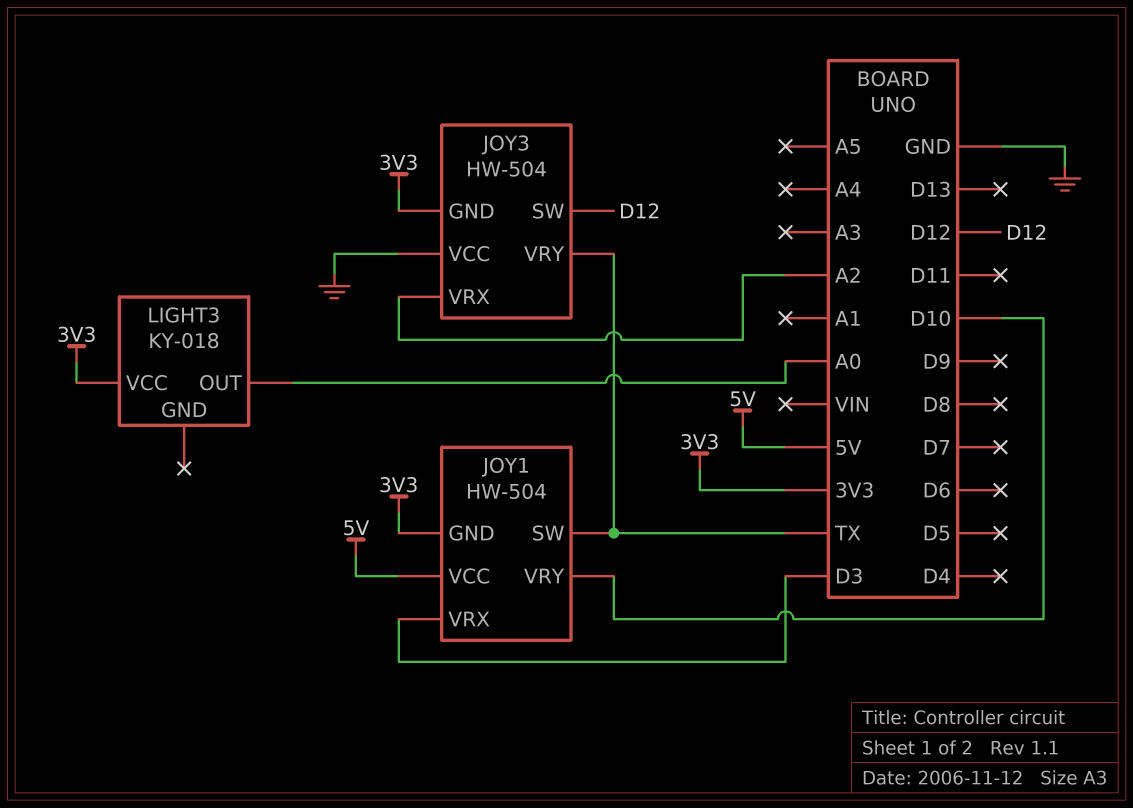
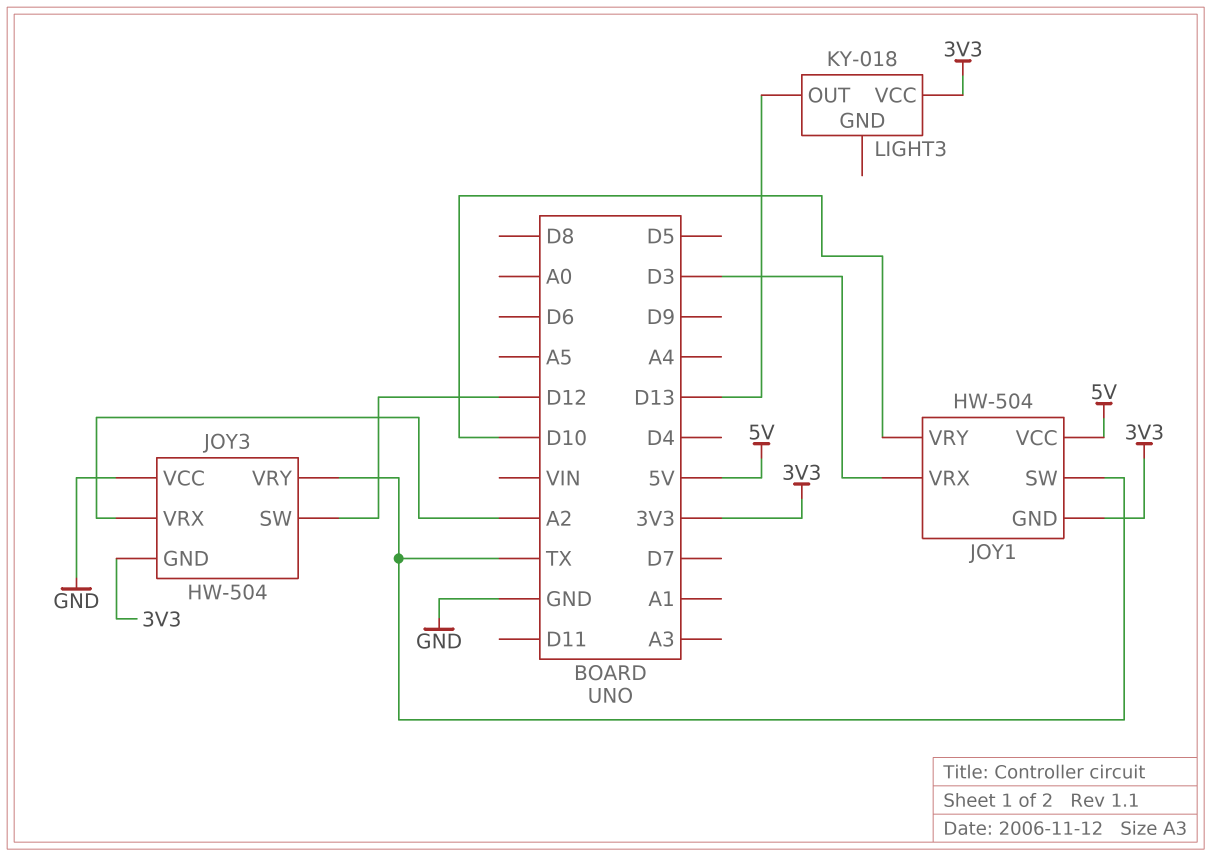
LIGHT3 pin OUT: A0 -> D13

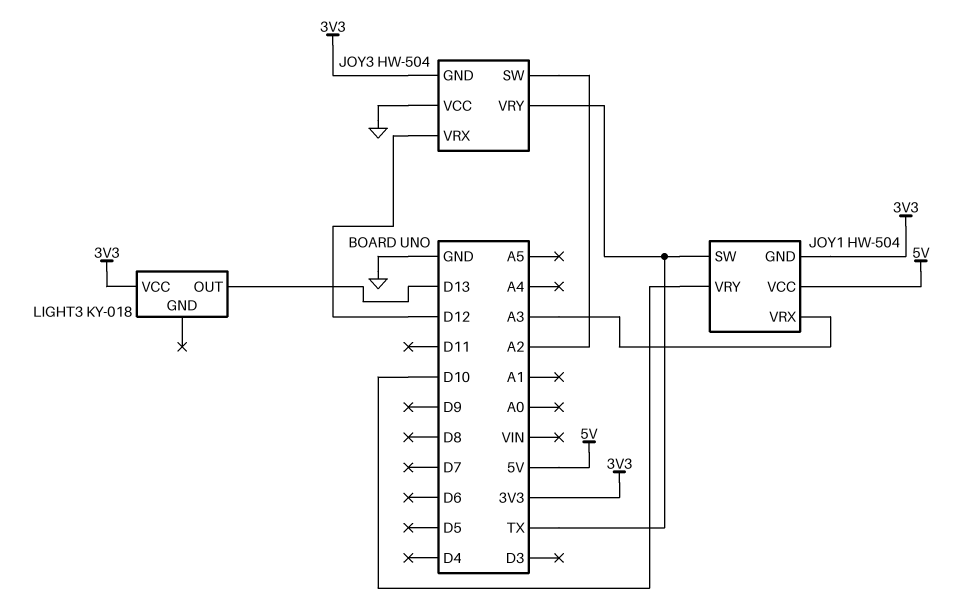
JOY1 pin VRX: D3 -> A3
JOY3 pin SW: D12 -> A2
JOY3 pin VRX: A2 -> D12

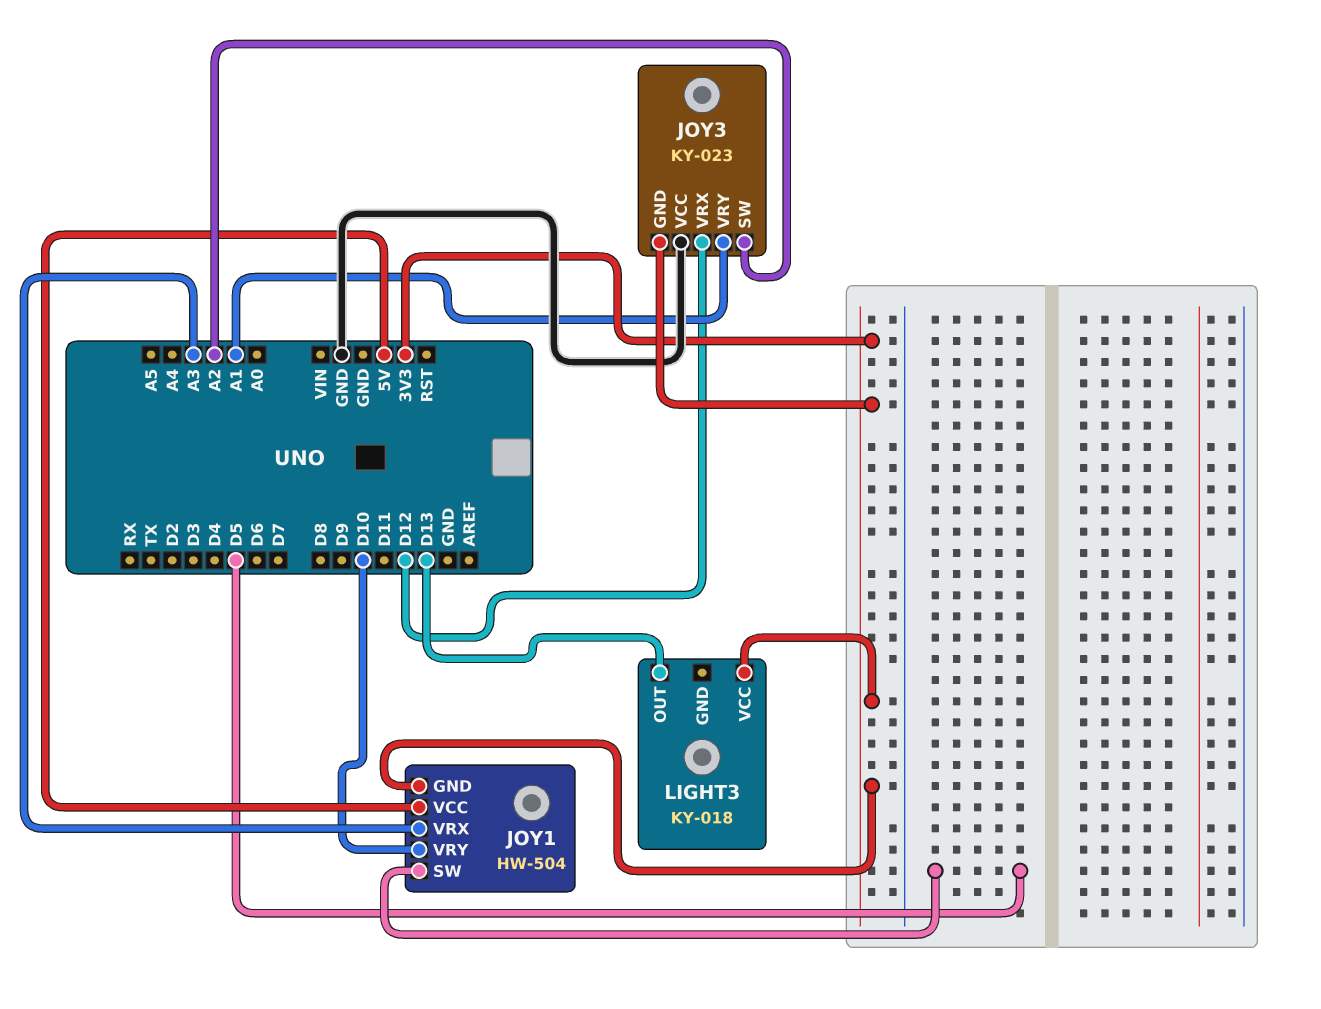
JOY1 pin SW: TX -> D5
JOY3: HW-504 -> KY-023
JOY3 pin VRY: TX -> A1

